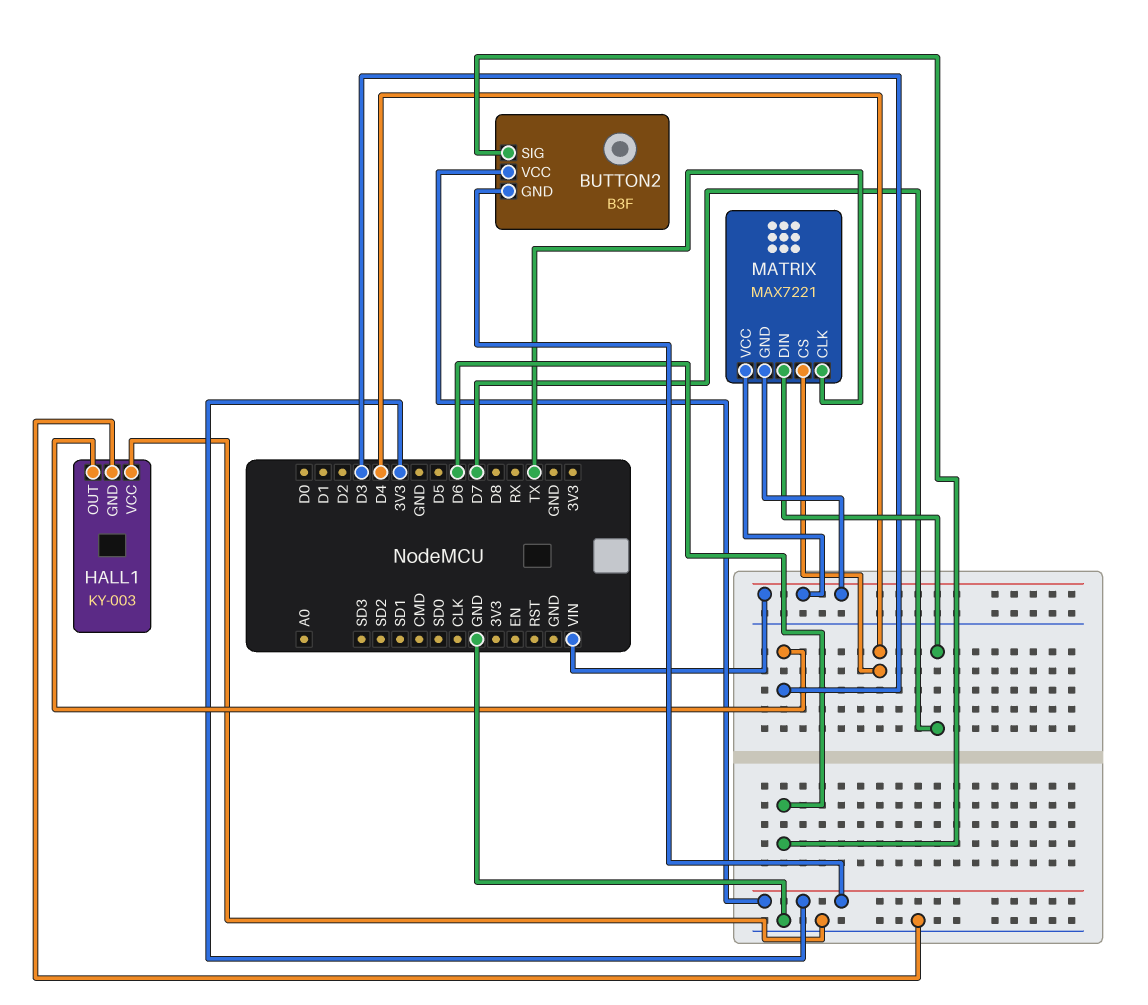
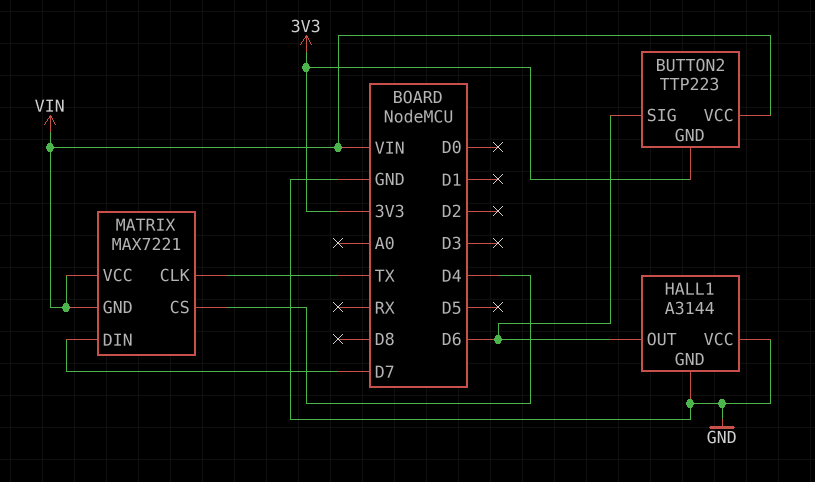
BUTTON2: B3F -> TTP223
BUTTON2 pin VCC: 3V3 -> VIN
HALL1: KY-003 -> A3144
HALL1 pin OUT: D3 -> D6

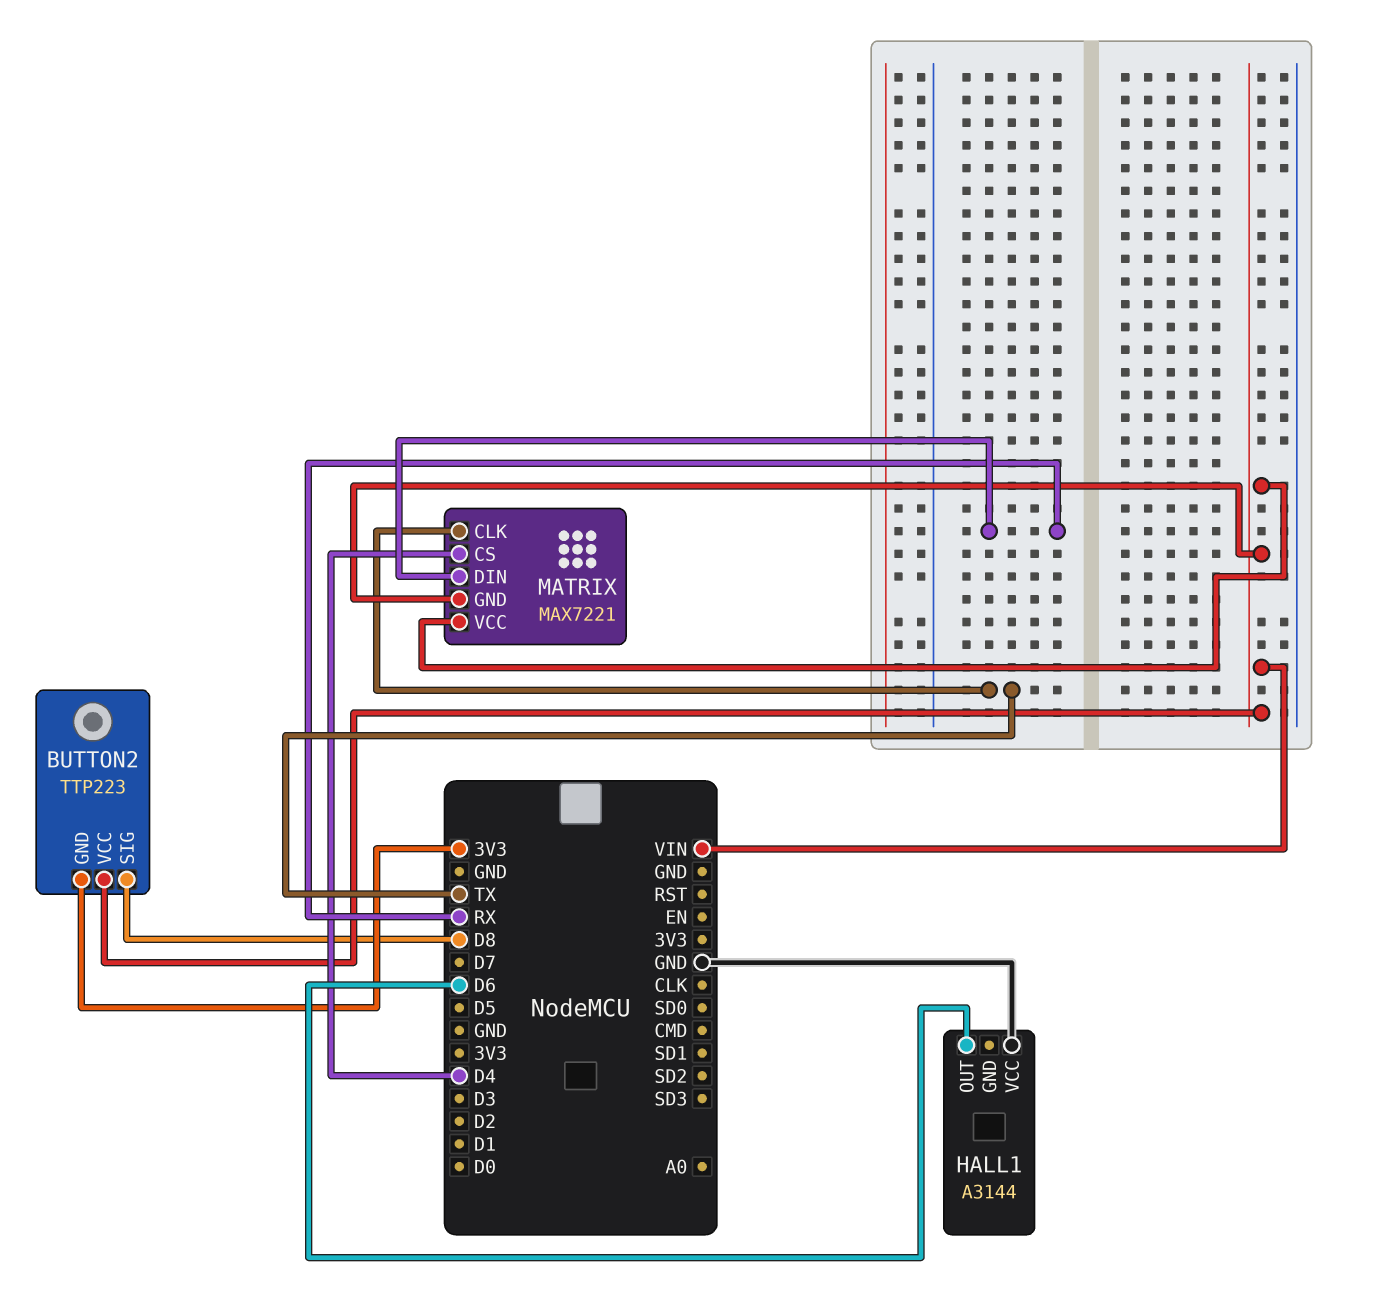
BUTTON2 pin SIG: D6 -> D8
HALL1 pin GND: GND -> none
MATRIX pin DIN: D7 -> RX

